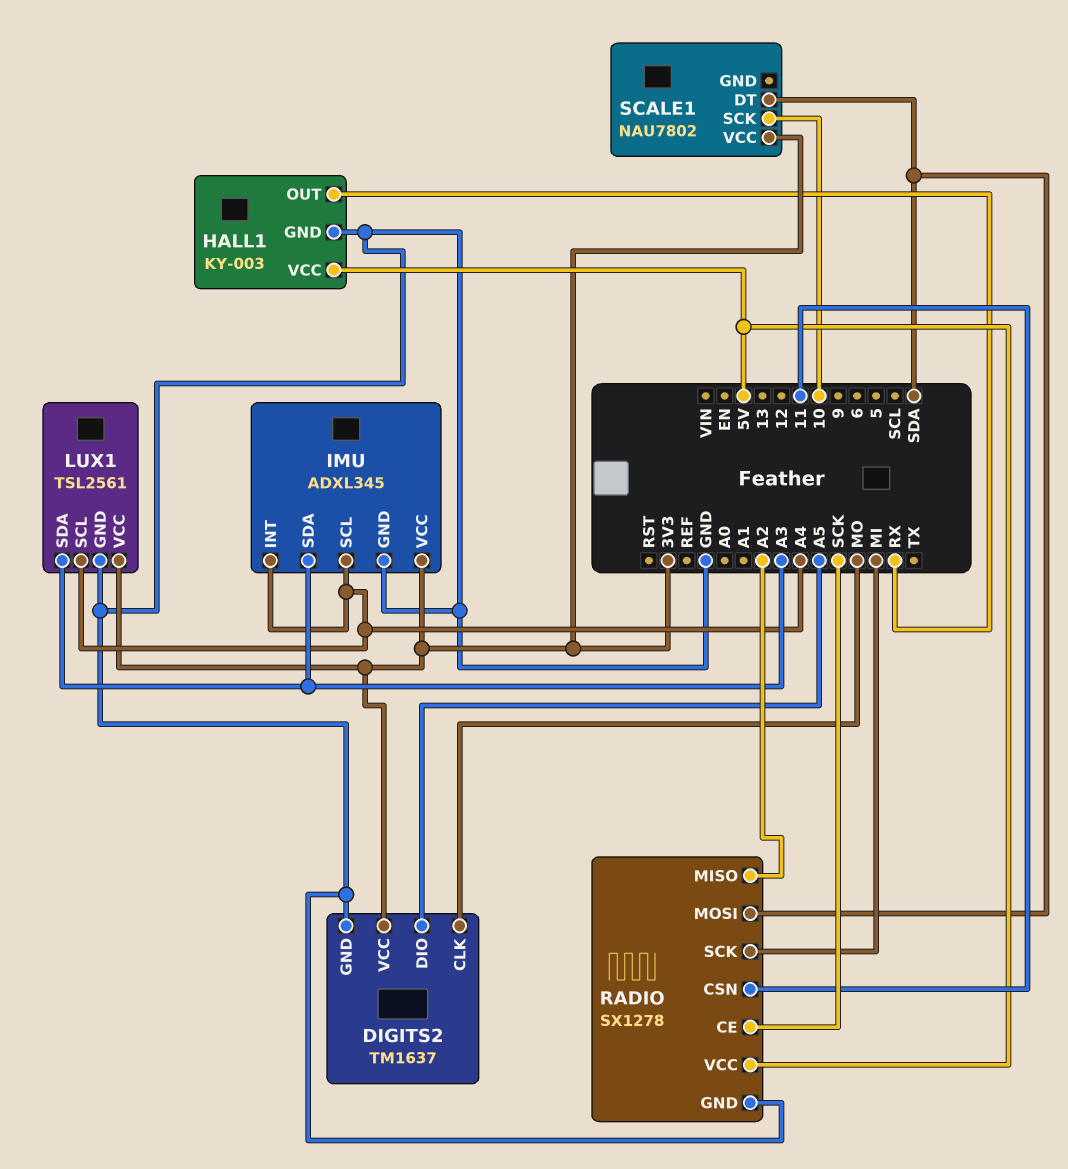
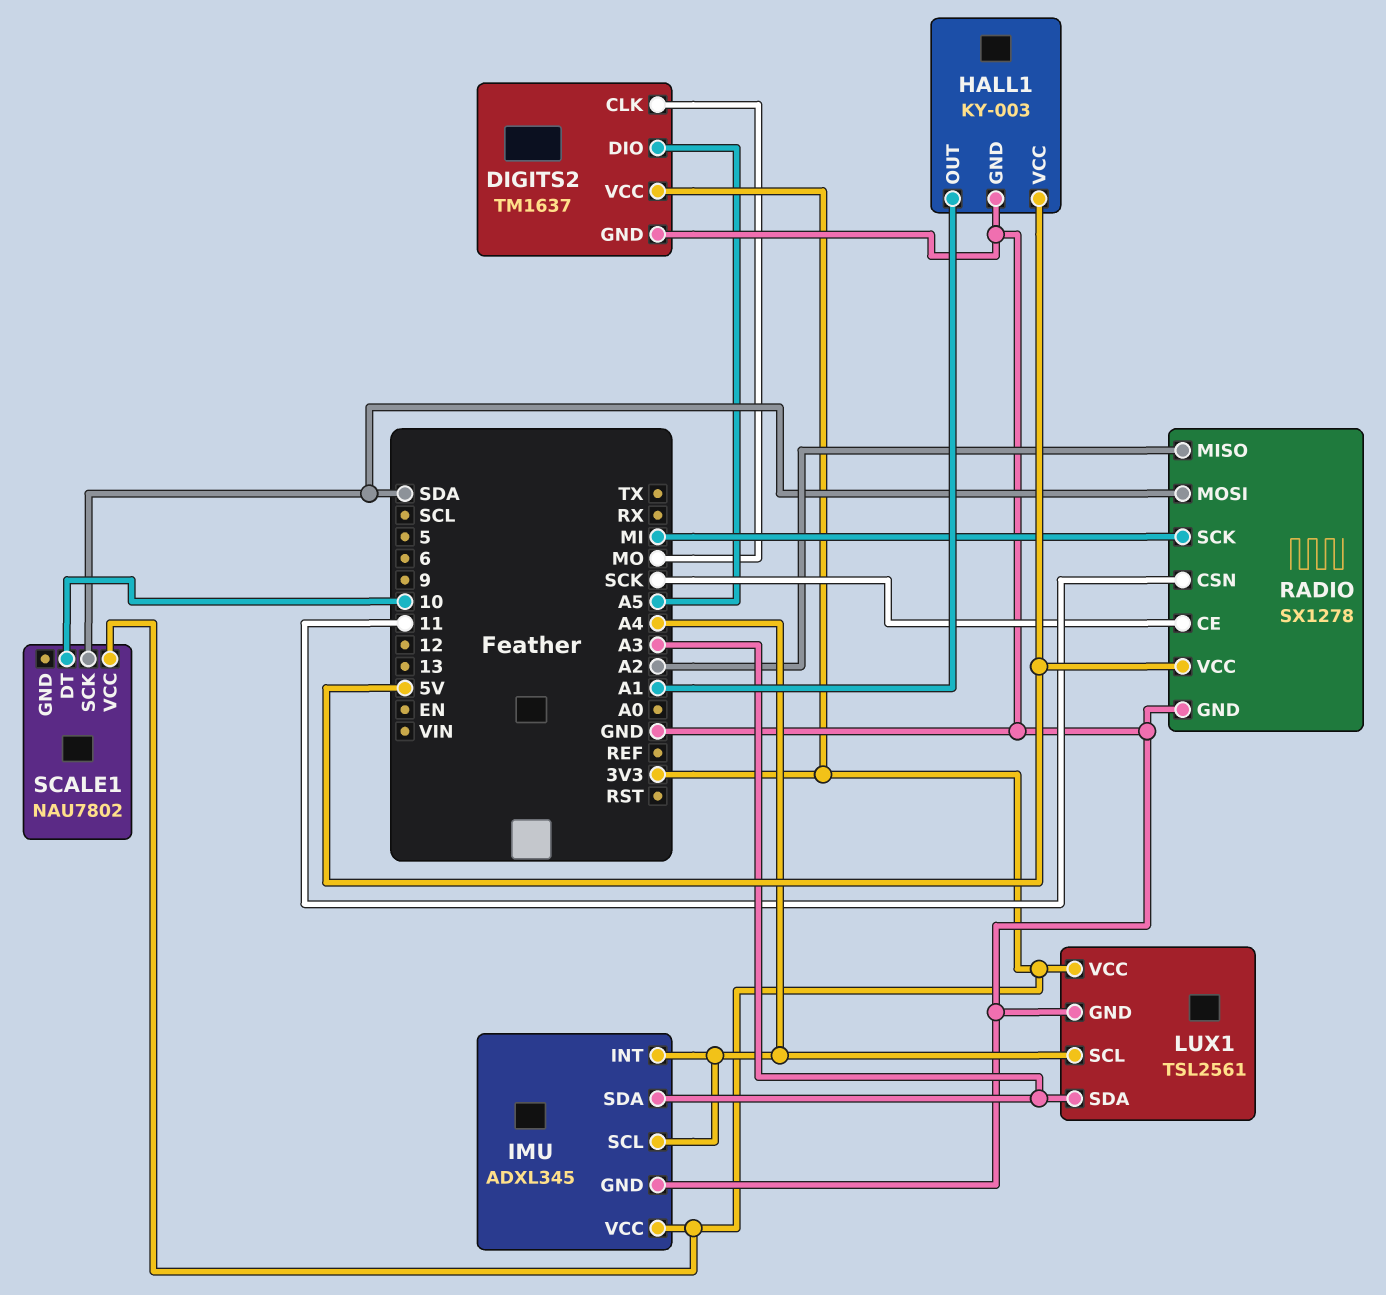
HALL1 pin OUT: RX -> A1
SCALE1 pin DT: SDA -> 10
SCALE1 pin SCK: 10 -> SDA

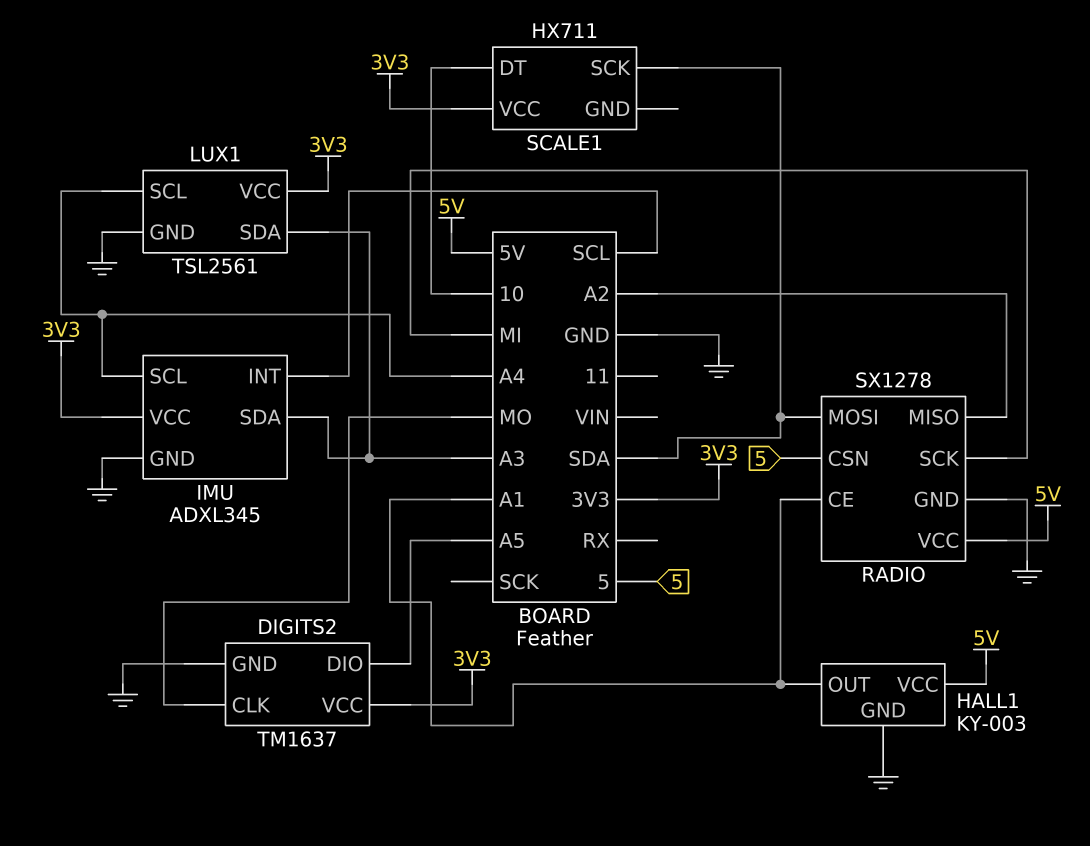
IMU pin INT: A4 -> SCL
RADIO pin CE: SCK -> A1
RADIO pin CSN: 11 -> 5
SCALE1: NAU7802 -> HX711

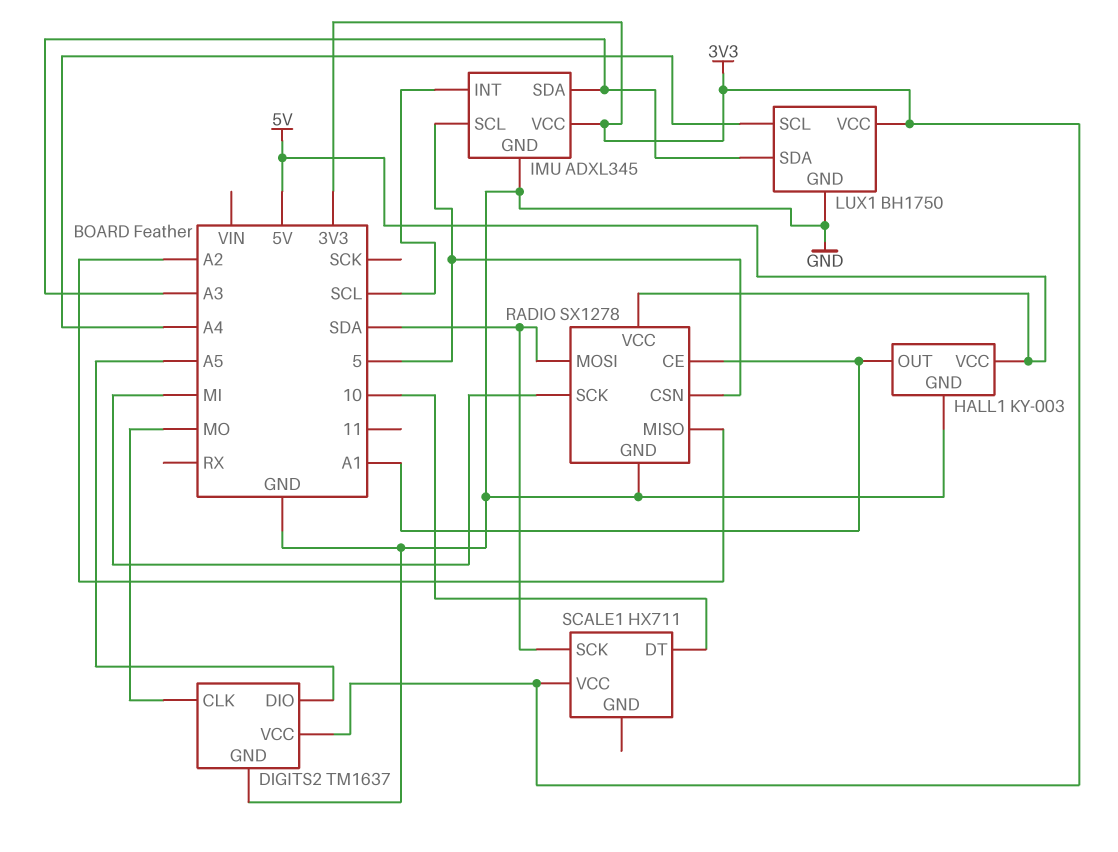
IMU pin SCL: A4 -> 5
LUX1: TSL2561 -> BH1750

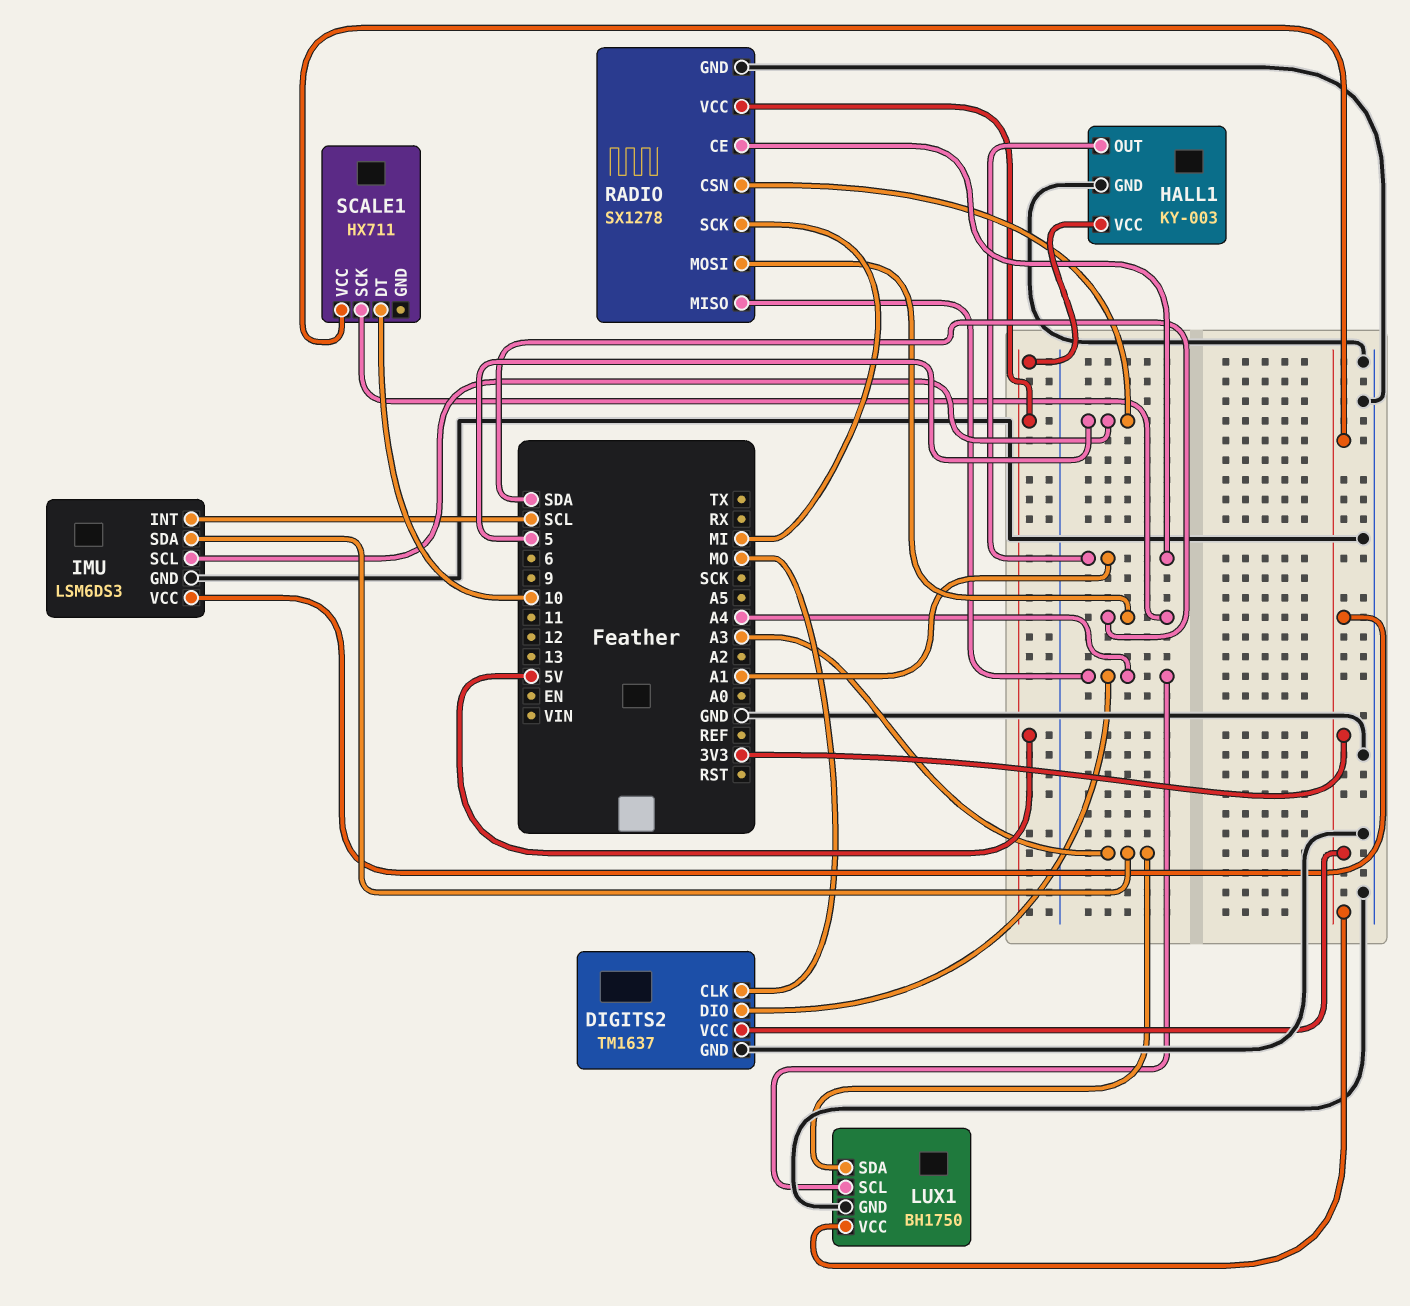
DIGITS2 pin DIO: A5 -> A4
IMU: ADXL345 -> LSM6DS3
RADIO pin MISO: A2 -> A4

